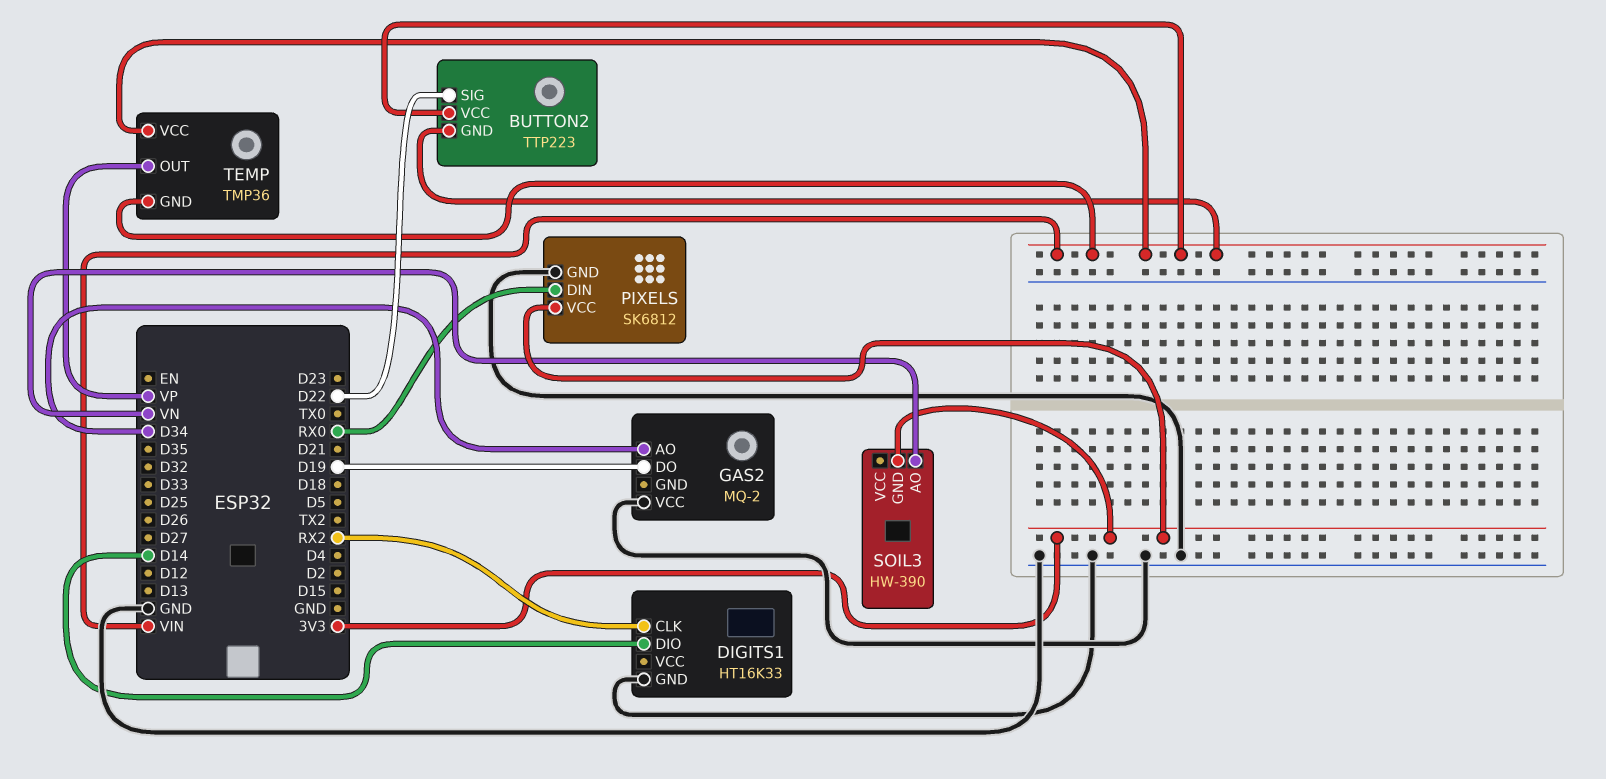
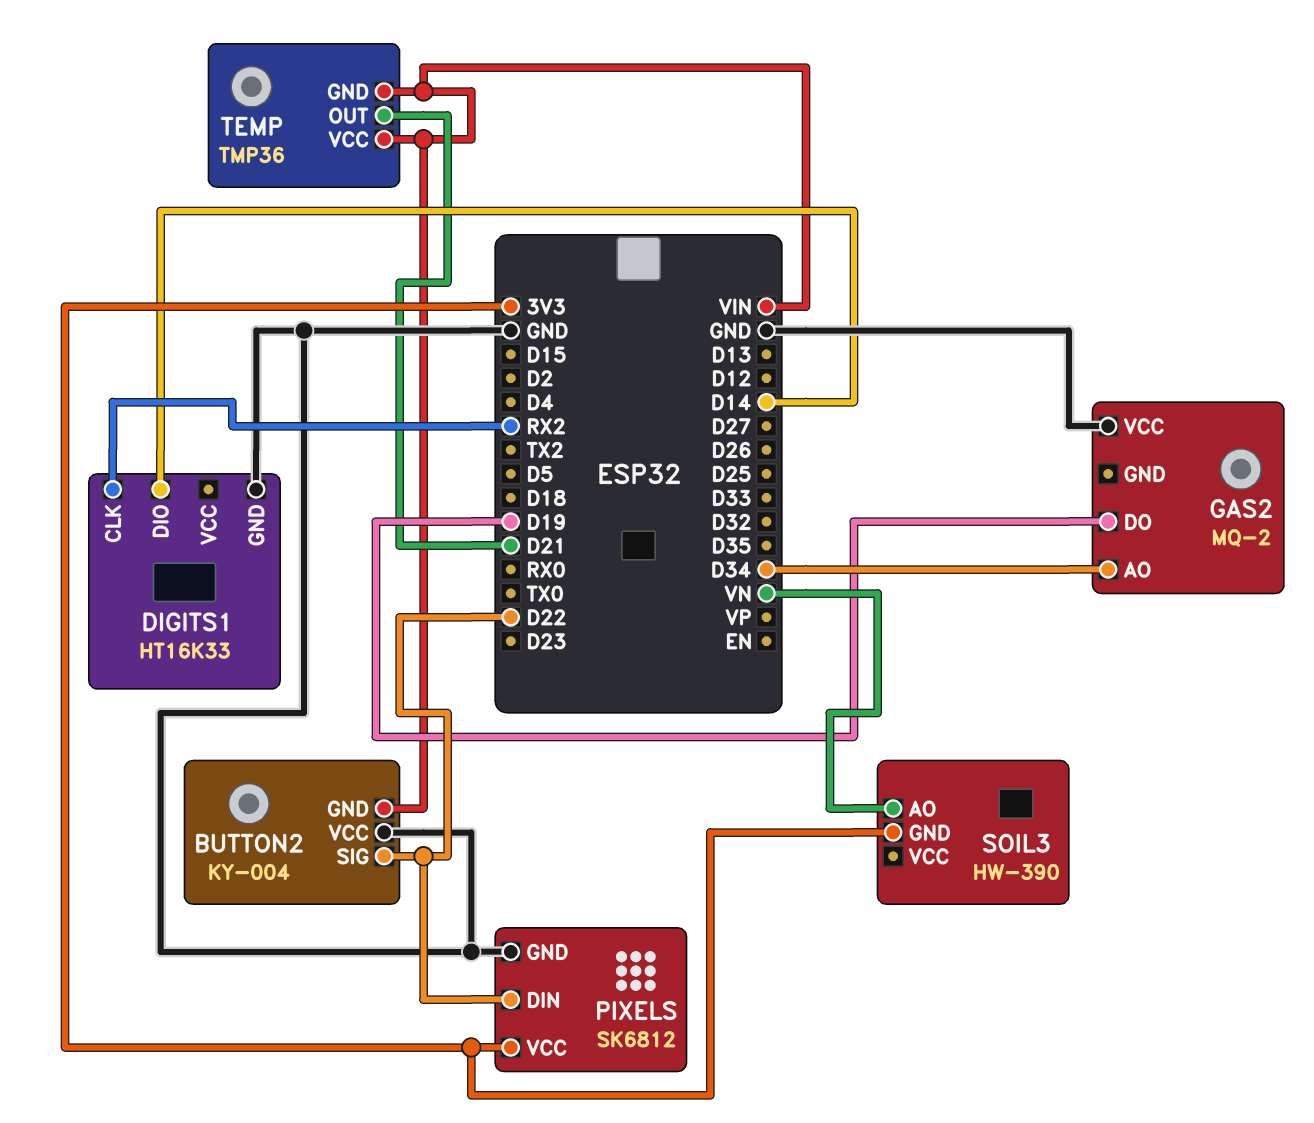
BUTTON2: TTP223 -> KY-004
BUTTON2 pin VCC: VIN -> GND
PIXELS pin DIN: RX0 -> D22
TEMP pin OUT: VP -> D21

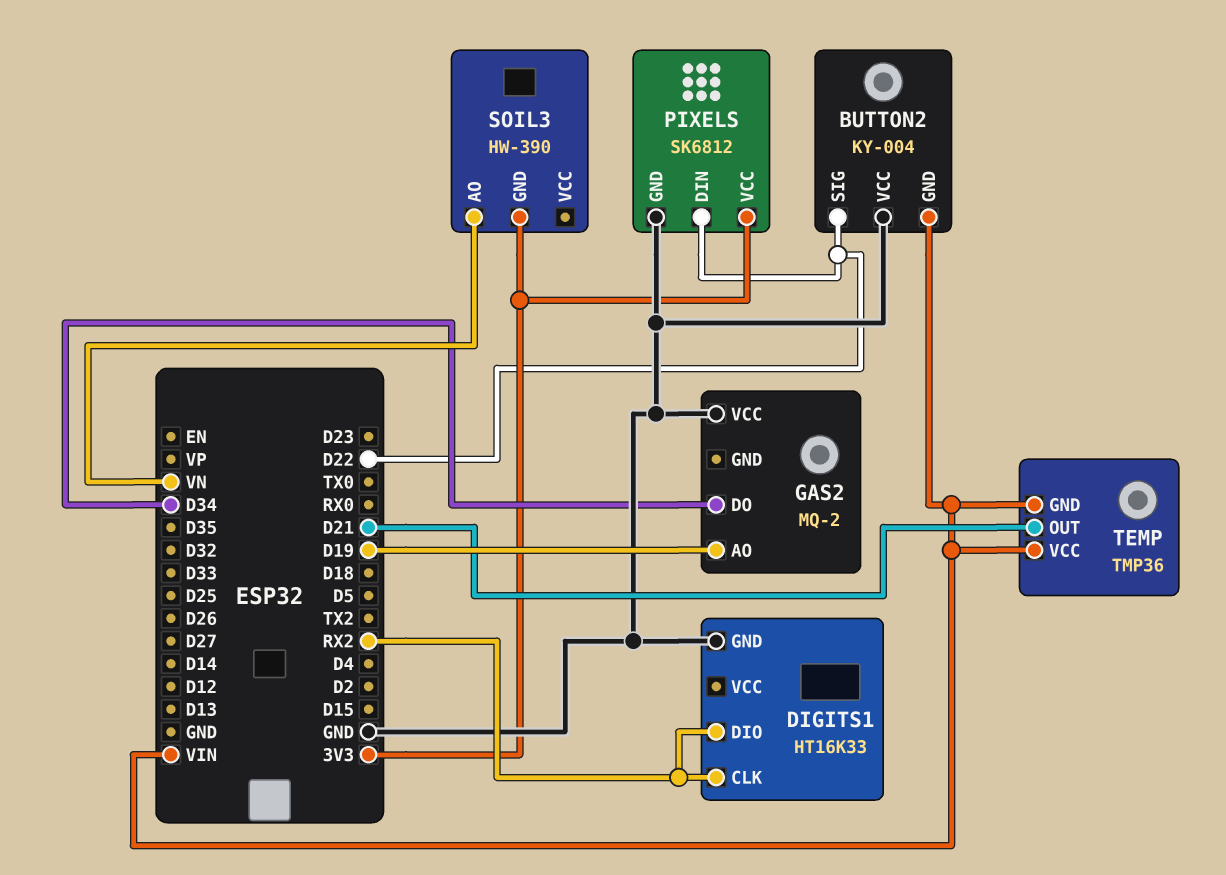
DIGITS1 pin DIO: D14 -> RX2
GAS2 pin AO: D34 -> D19
GAS2 pin DO: D19 -> D34

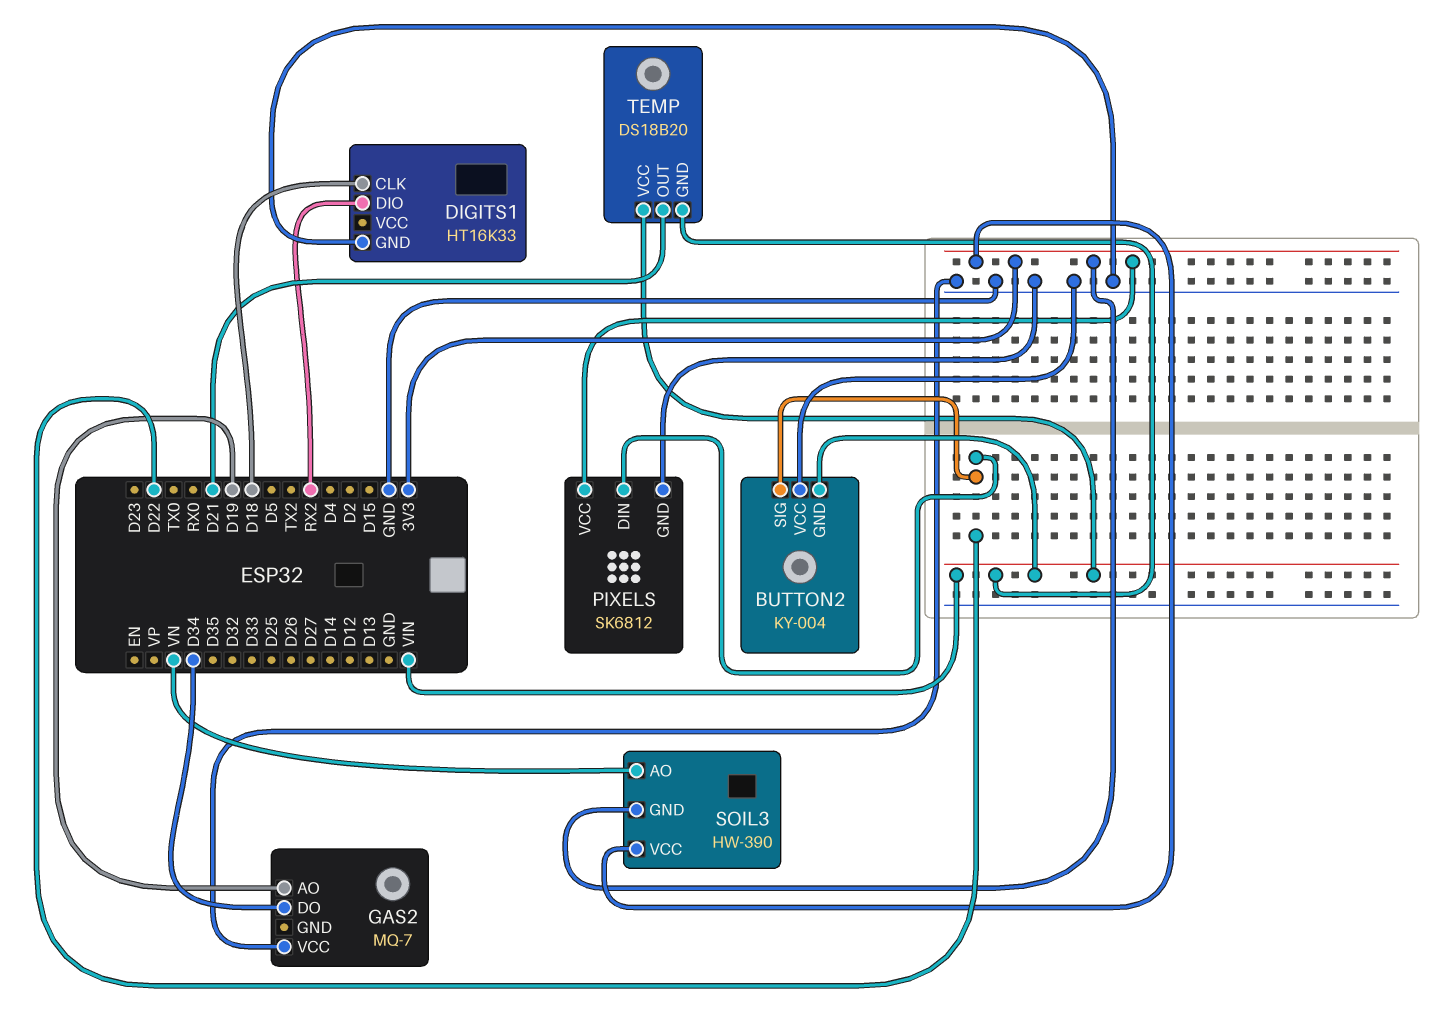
DIGITS1 pin CLK: RX2 -> D18
GAS2: MQ-2 -> MQ-7
SOIL3 pin VCC: none -> 3V3
TEMP: TMP36 -> DS18B20

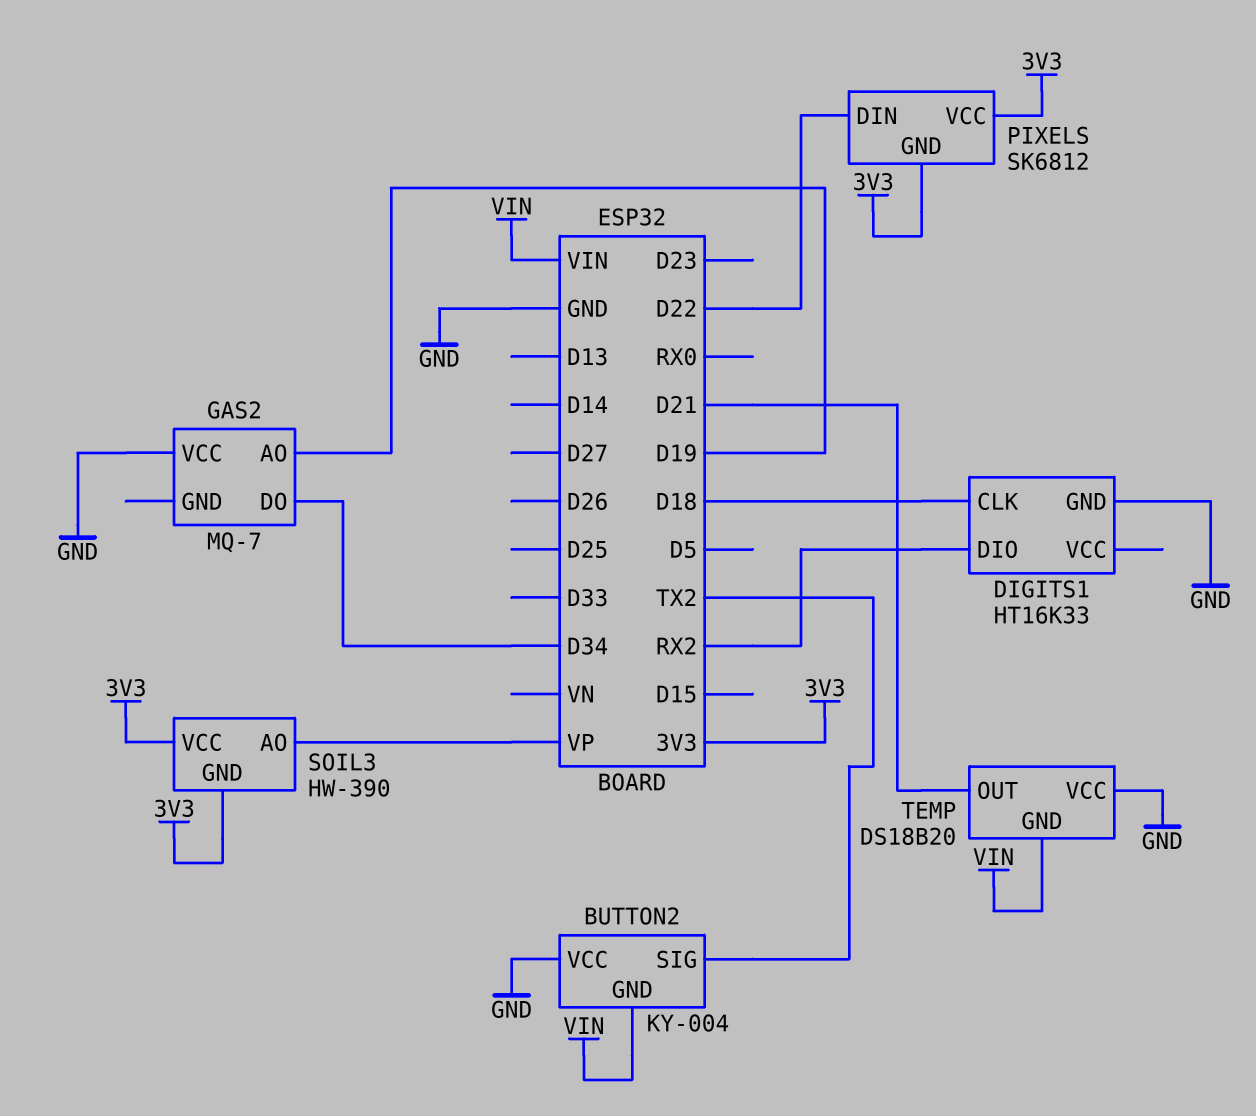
BUTTON2 pin SIG: D22 -> TX2
PIXELS pin GND: GND -> 3V3
SOIL3 pin AO: VN -> VP
TEMP pin VCC: VIN -> GND

